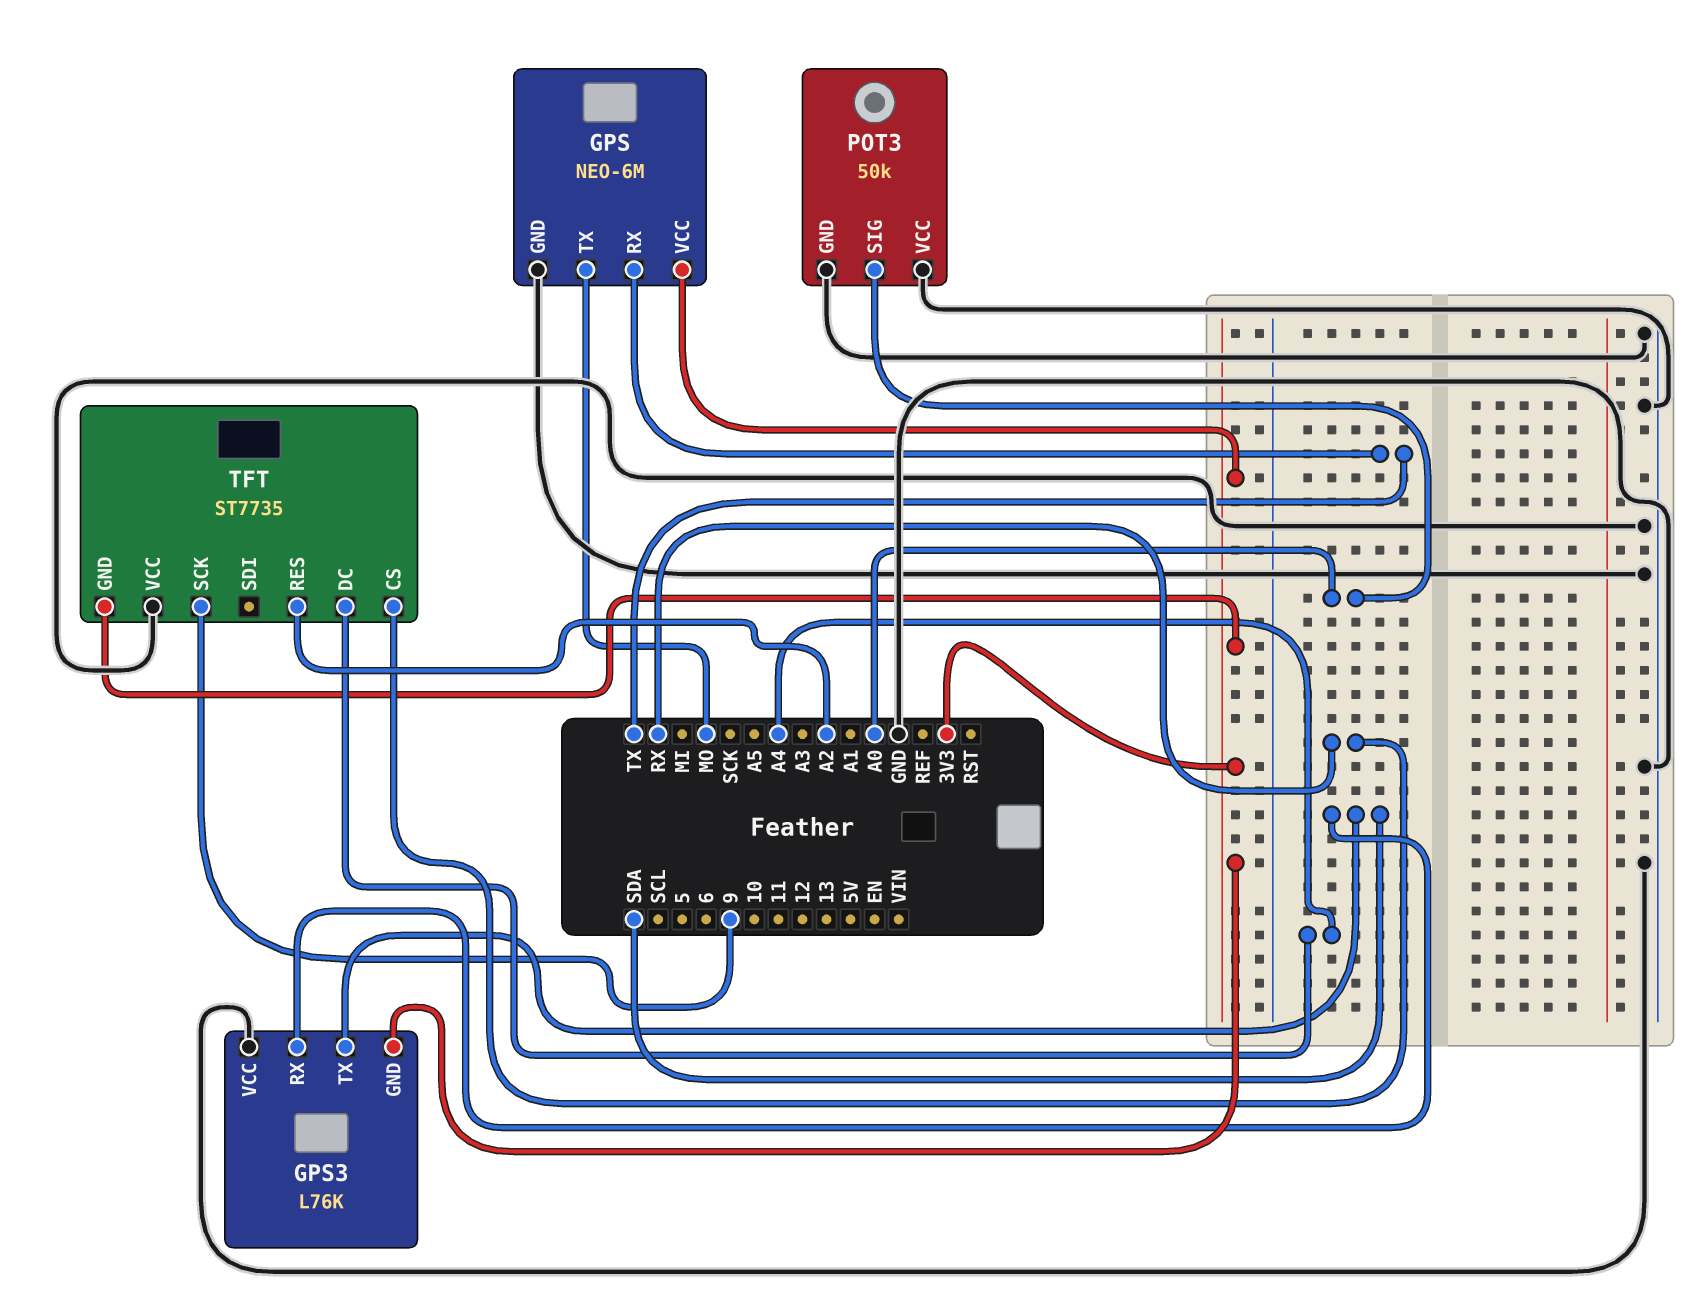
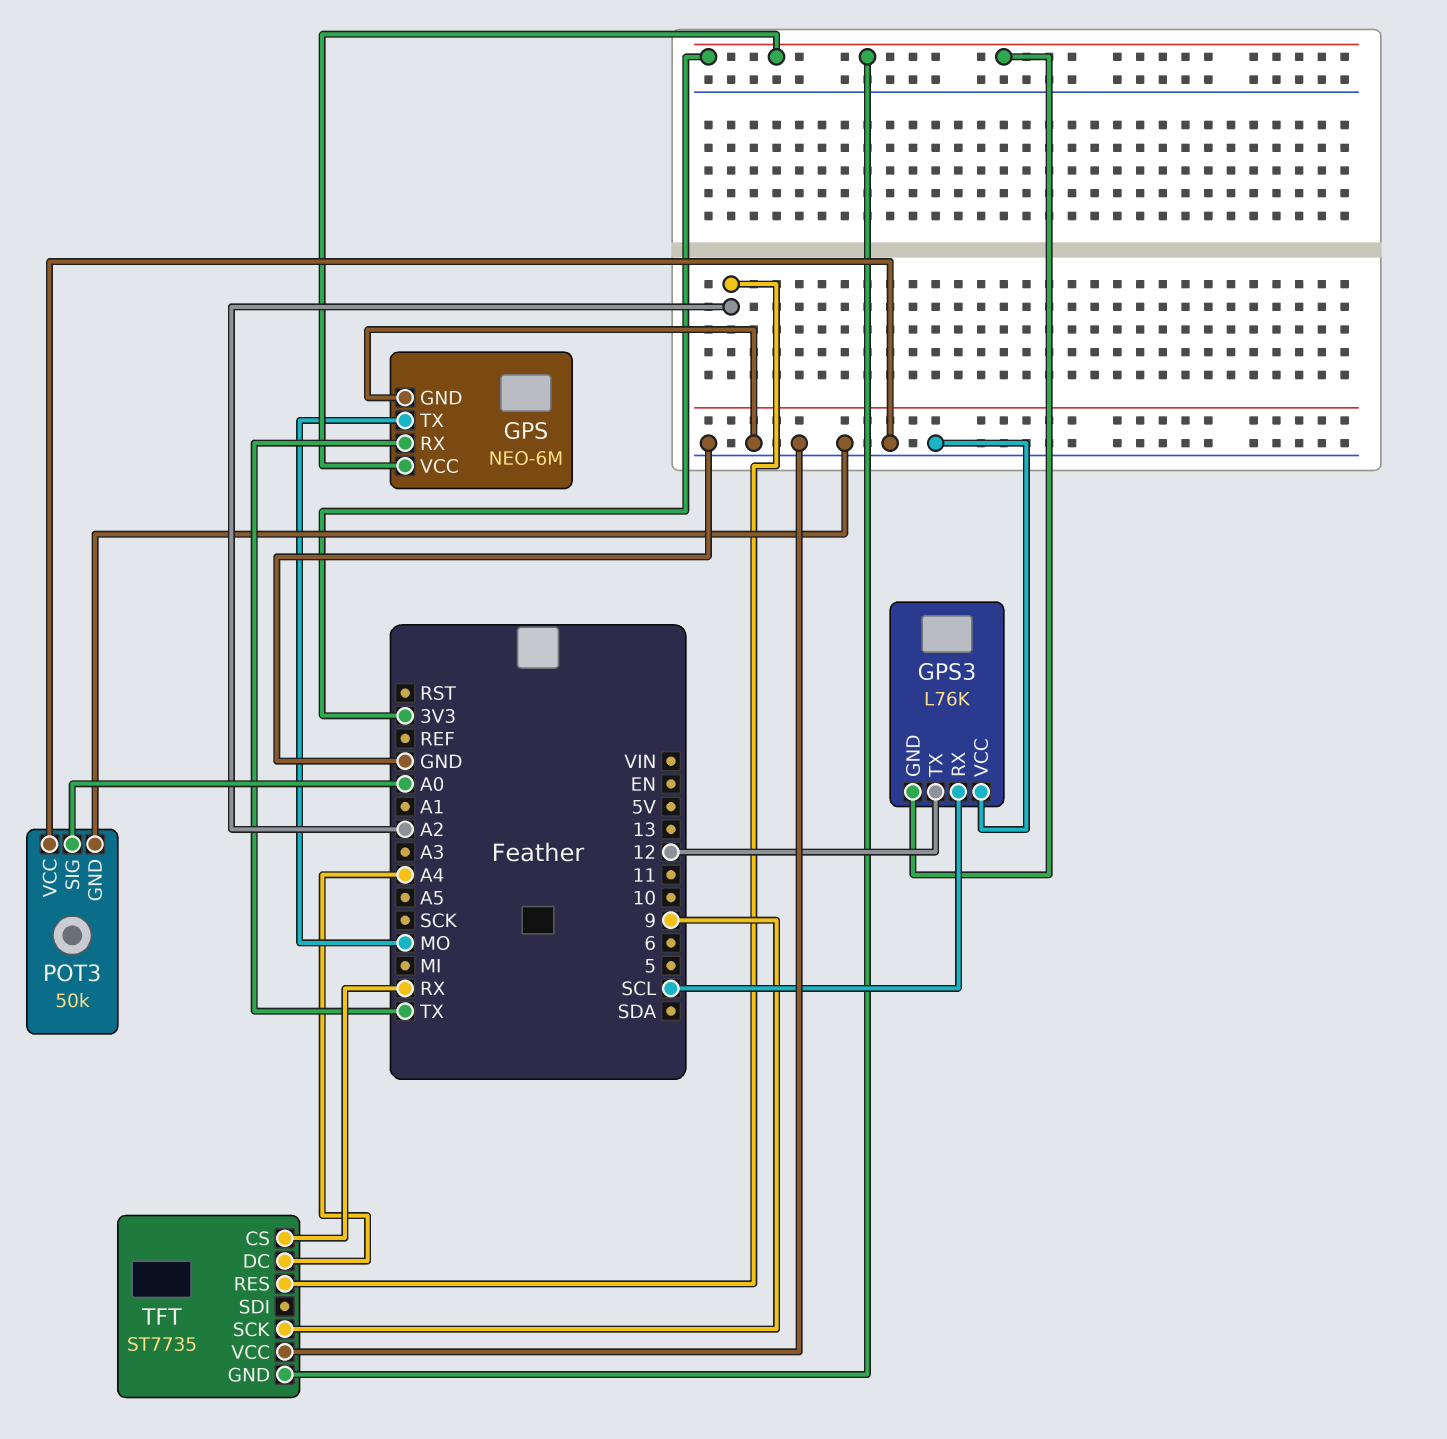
GPS3 pin RX: SDA -> SCL
GPS3 pin TX: SDA -> 12

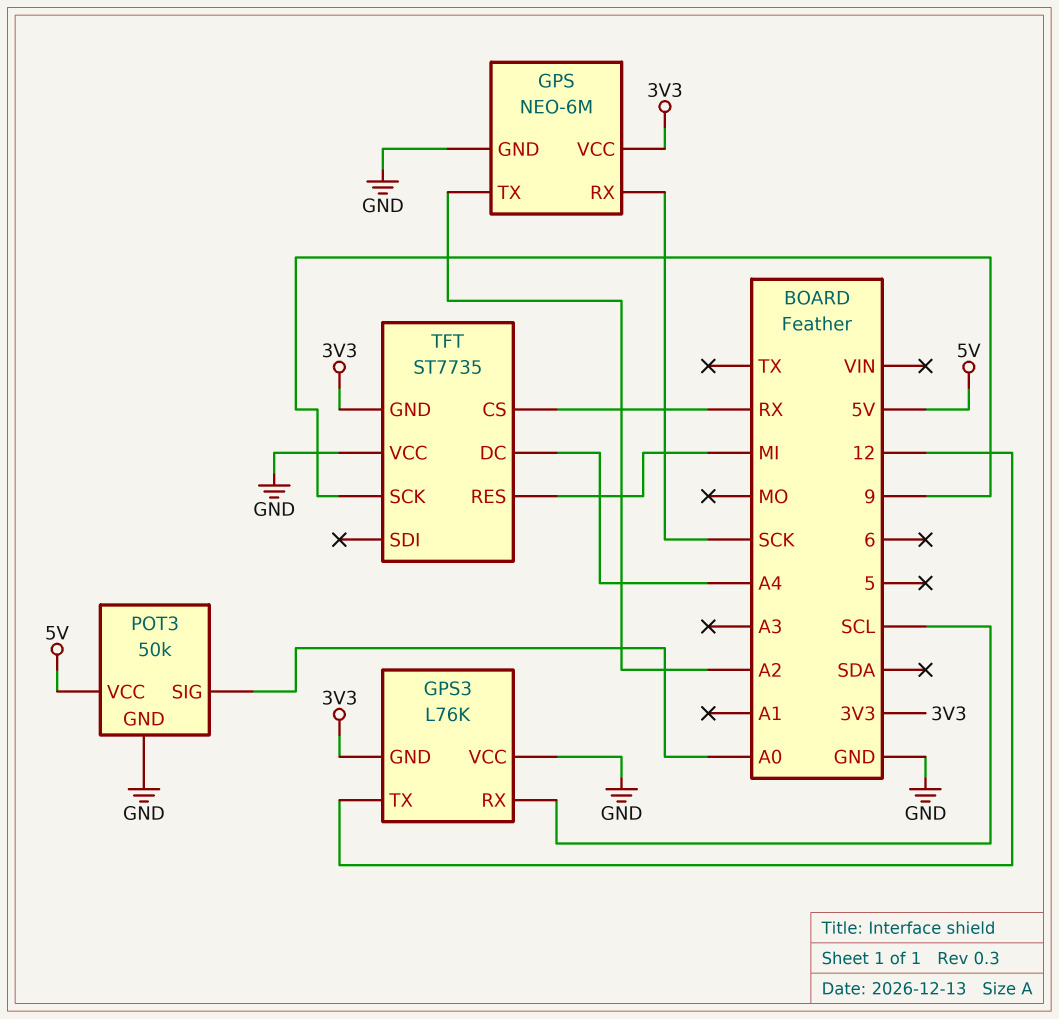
GPS pin RX: TX -> SCK
GPS pin TX: MO -> A2
POT3 pin VCC: GND -> 5V
TFT pin RES: A2 -> MI

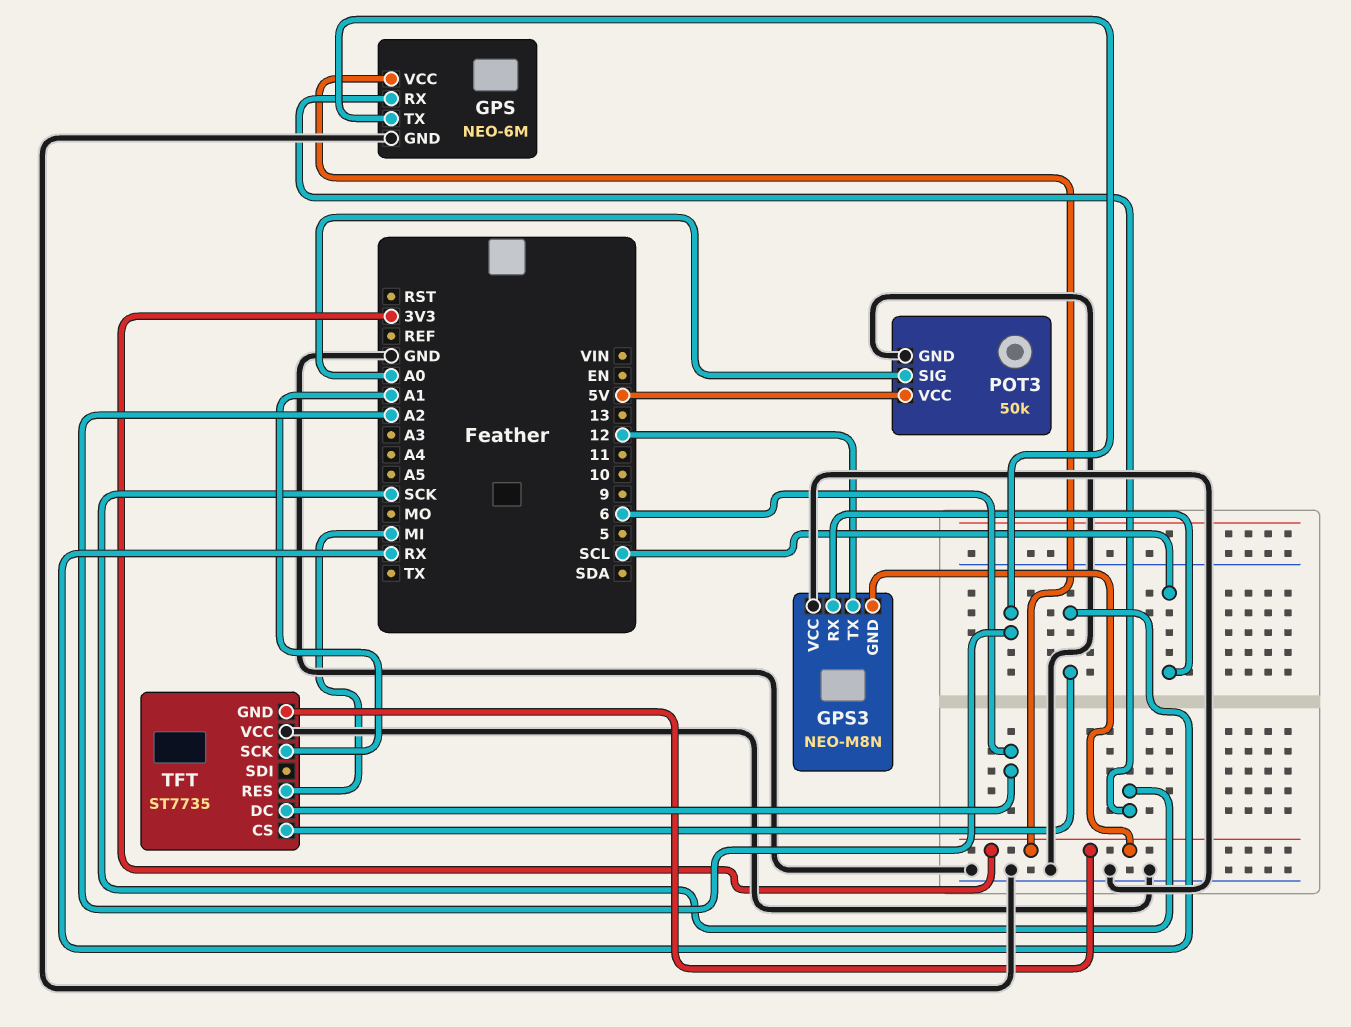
GPS3: L76K -> NEO-M8N
TFT pin DC: A4 -> 6
TFT pin SCK: 9 -> A1

